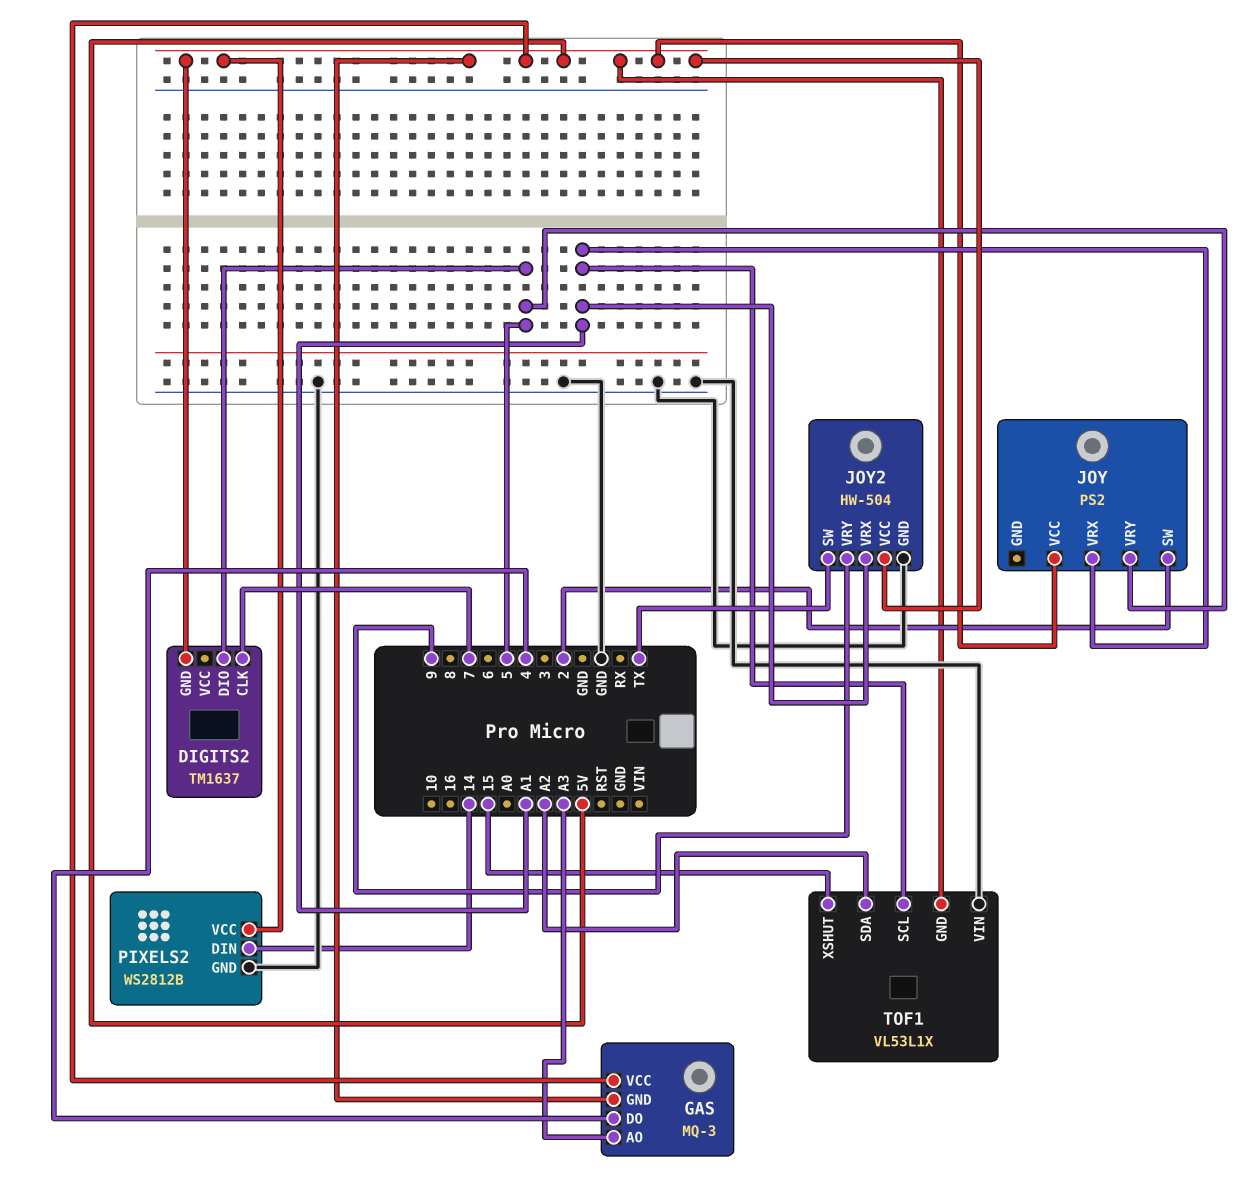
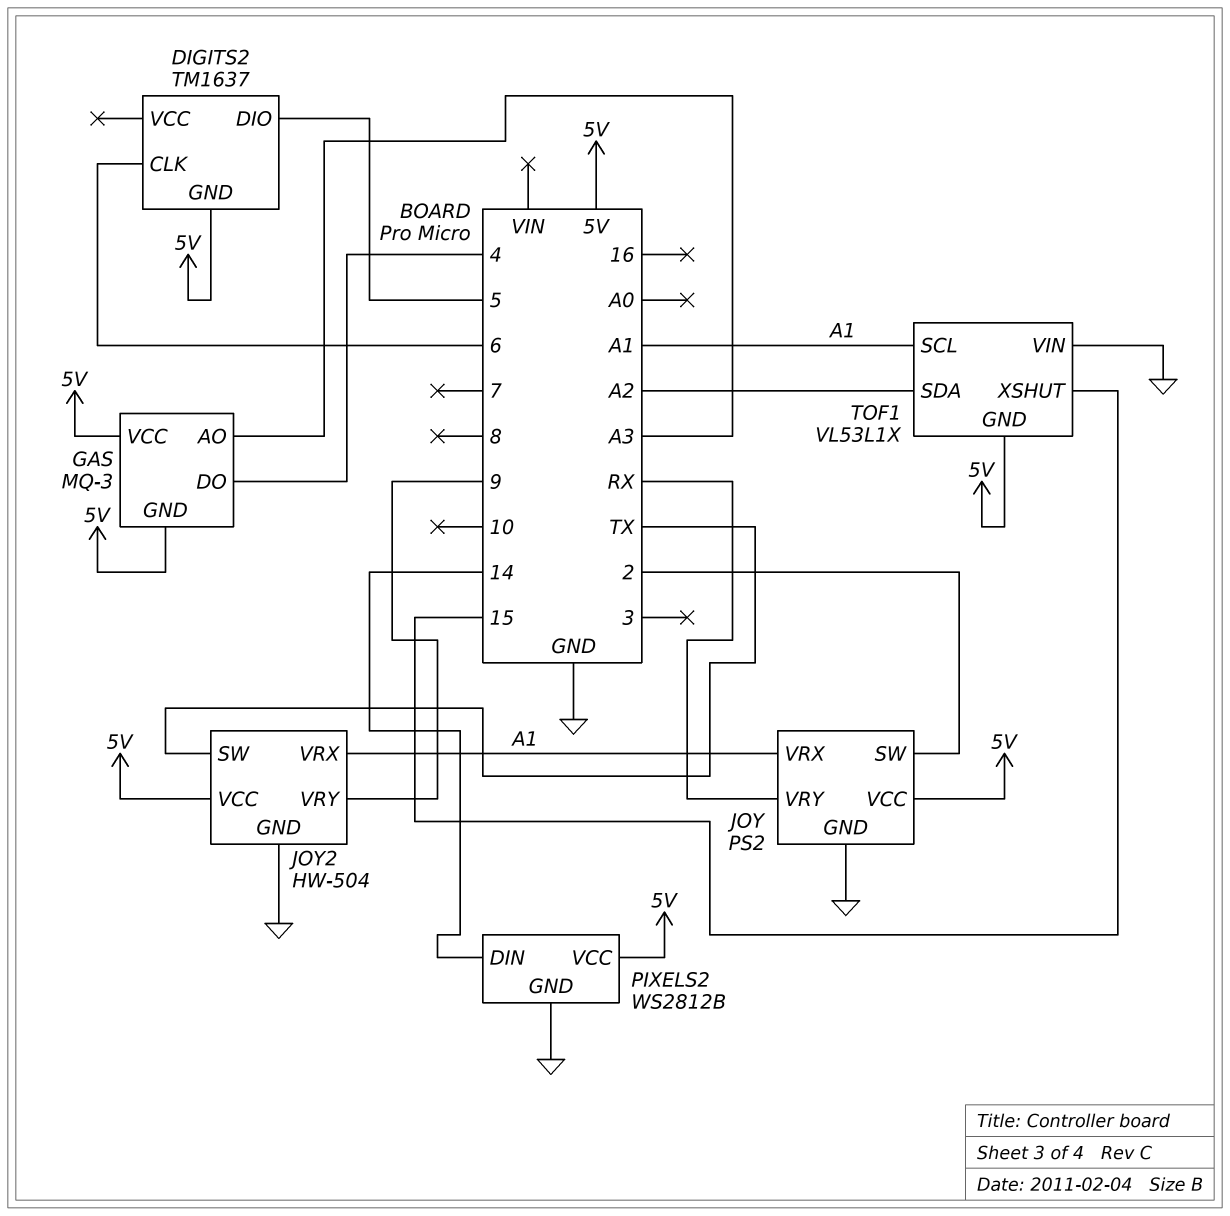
DIGITS2 pin CLK: 7 -> 6
JOY pin GND: none -> GND
JOY pin VRY: 5 -> RX

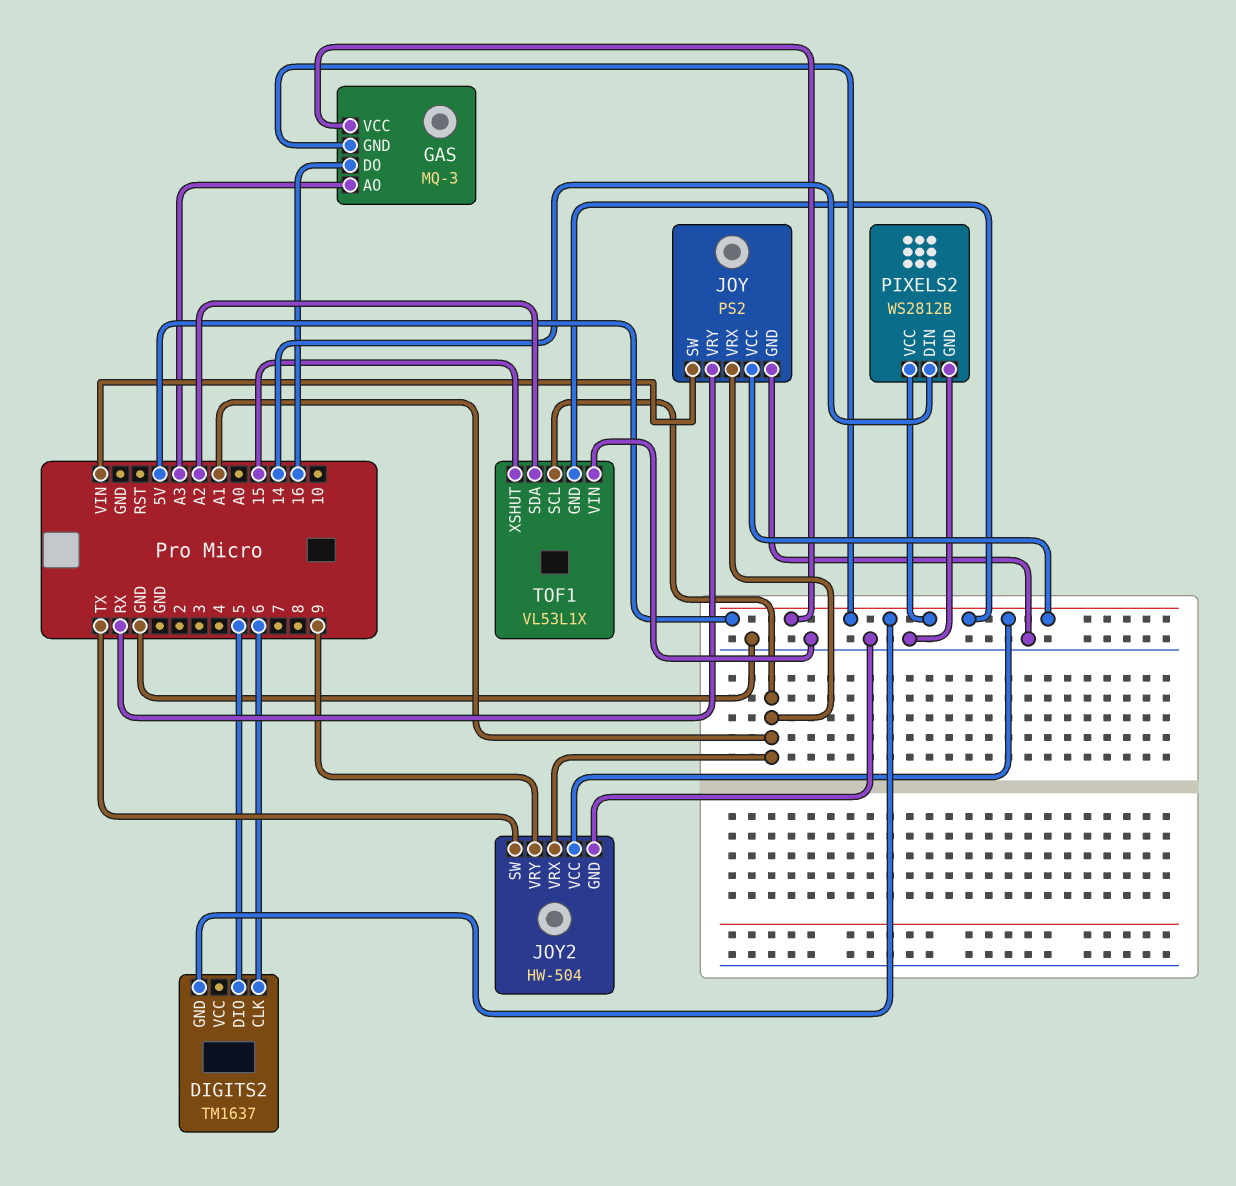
GAS pin DO: 4 -> 16
JOY pin SW: 2 -> VIN

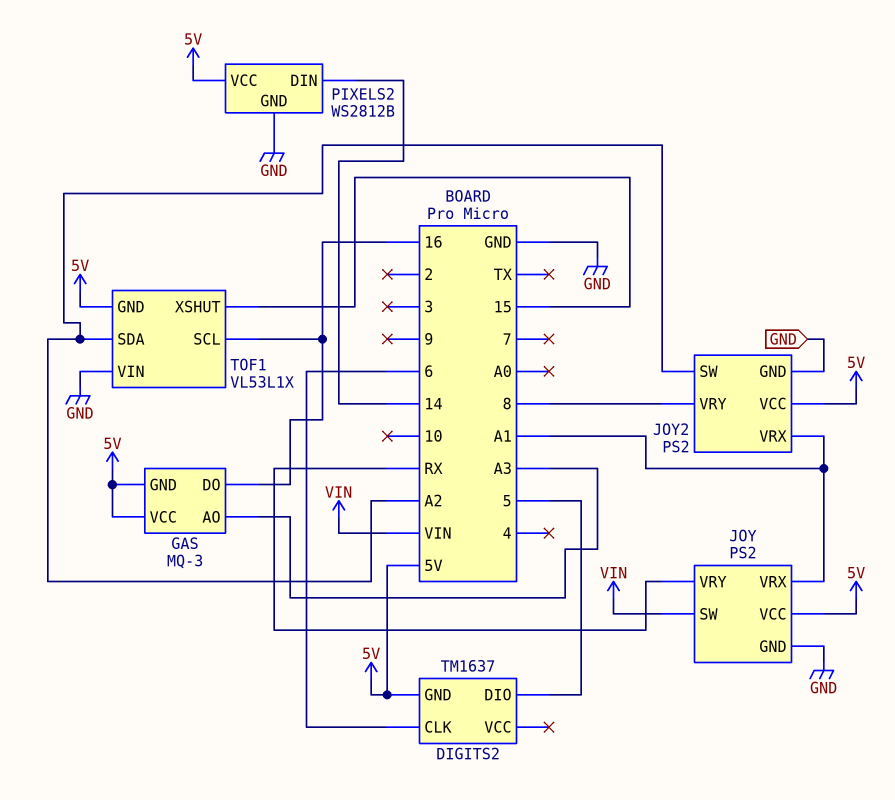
JOY2: HW-504 -> PS2
JOY2 pin SW: TX -> A2
JOY2 pin VRY: 9 -> 8
TOF1 pin SCL: A1 -> 16

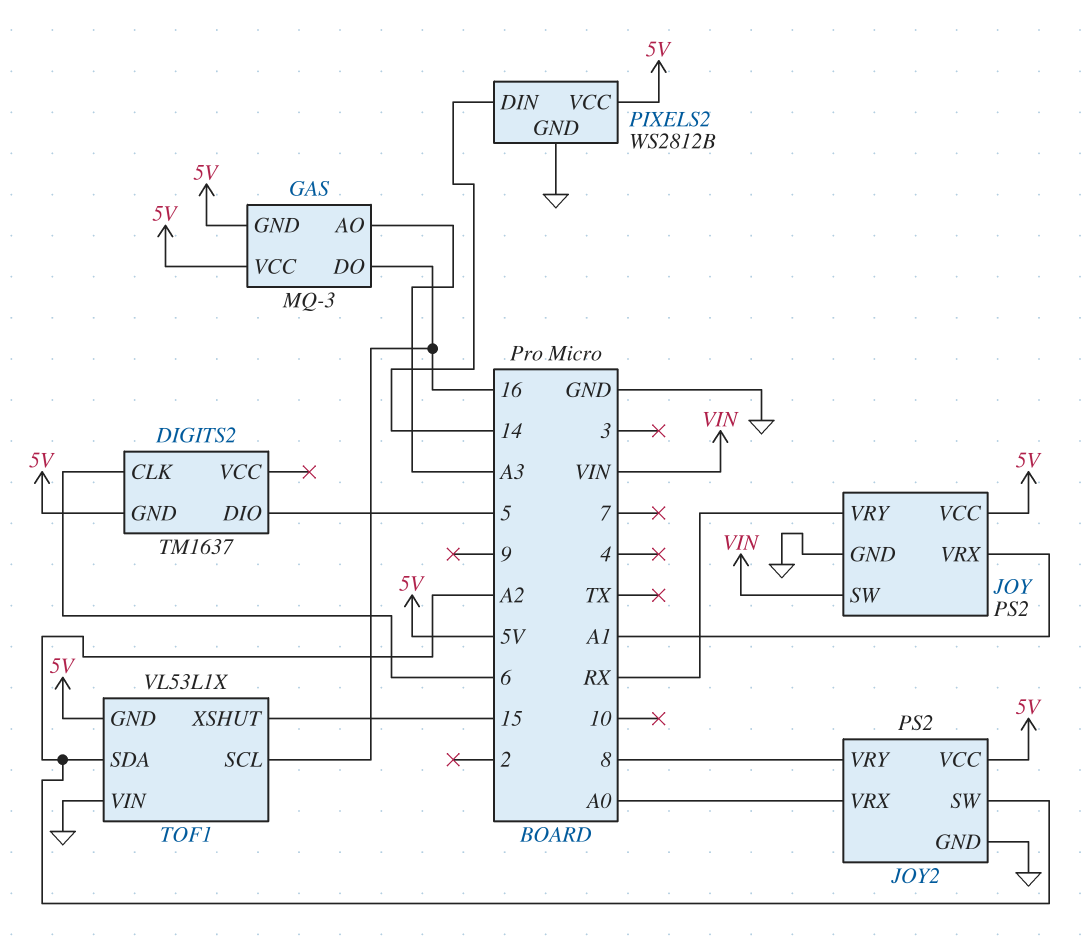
JOY2 pin VRX: A1 -> A0

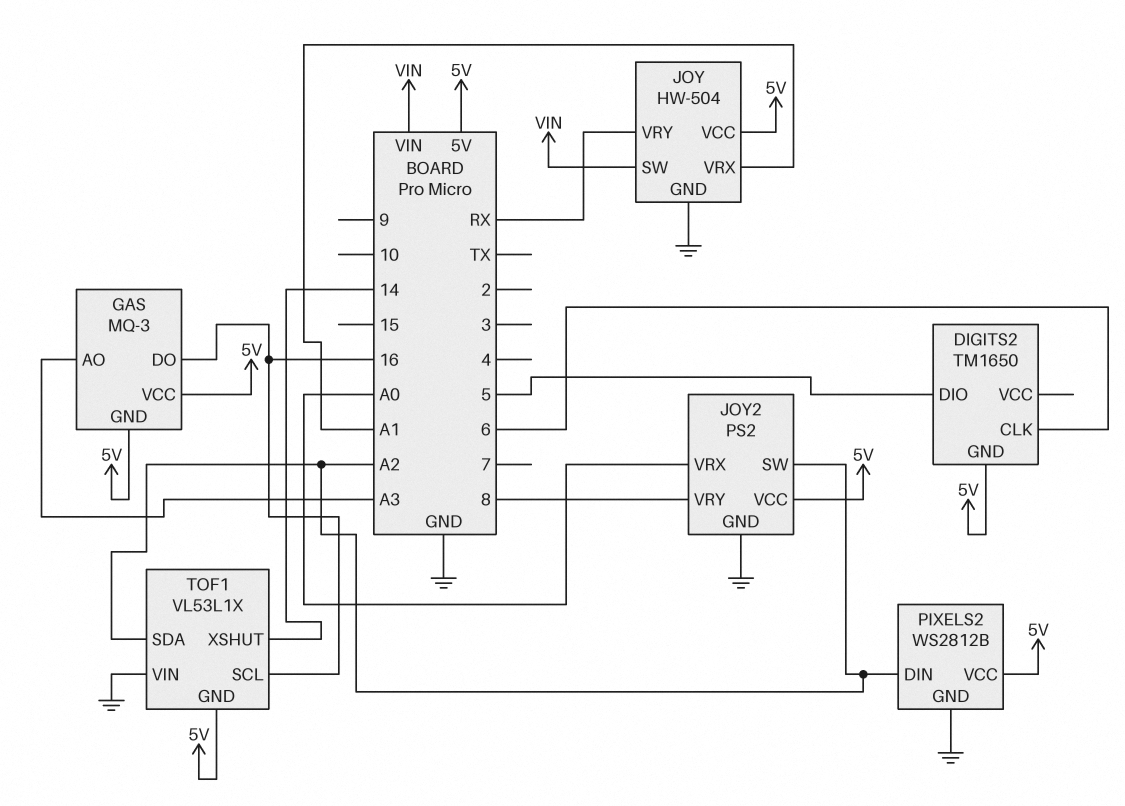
DIGITS2: TM1637 -> TM1650
JOY: PS2 -> HW-504
PIXELS2 pin DIN: 14 -> A2
TOF1 pin XSHUT: 15 -> 14

